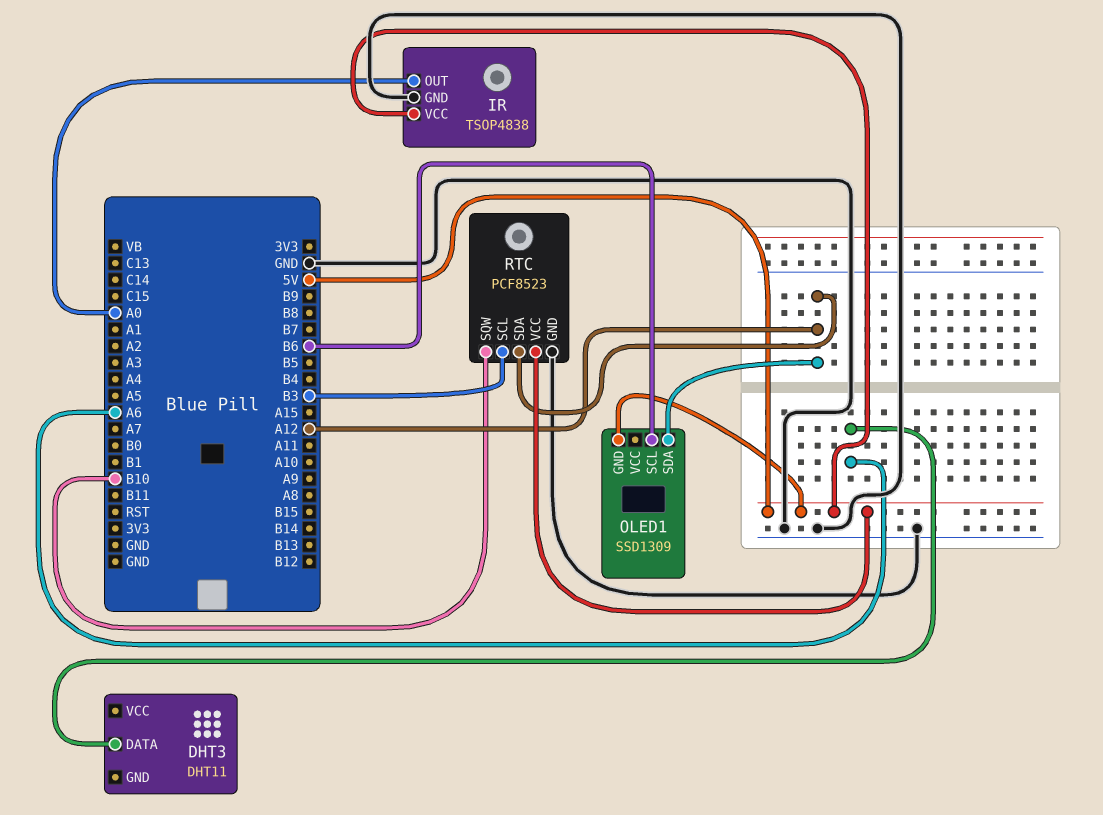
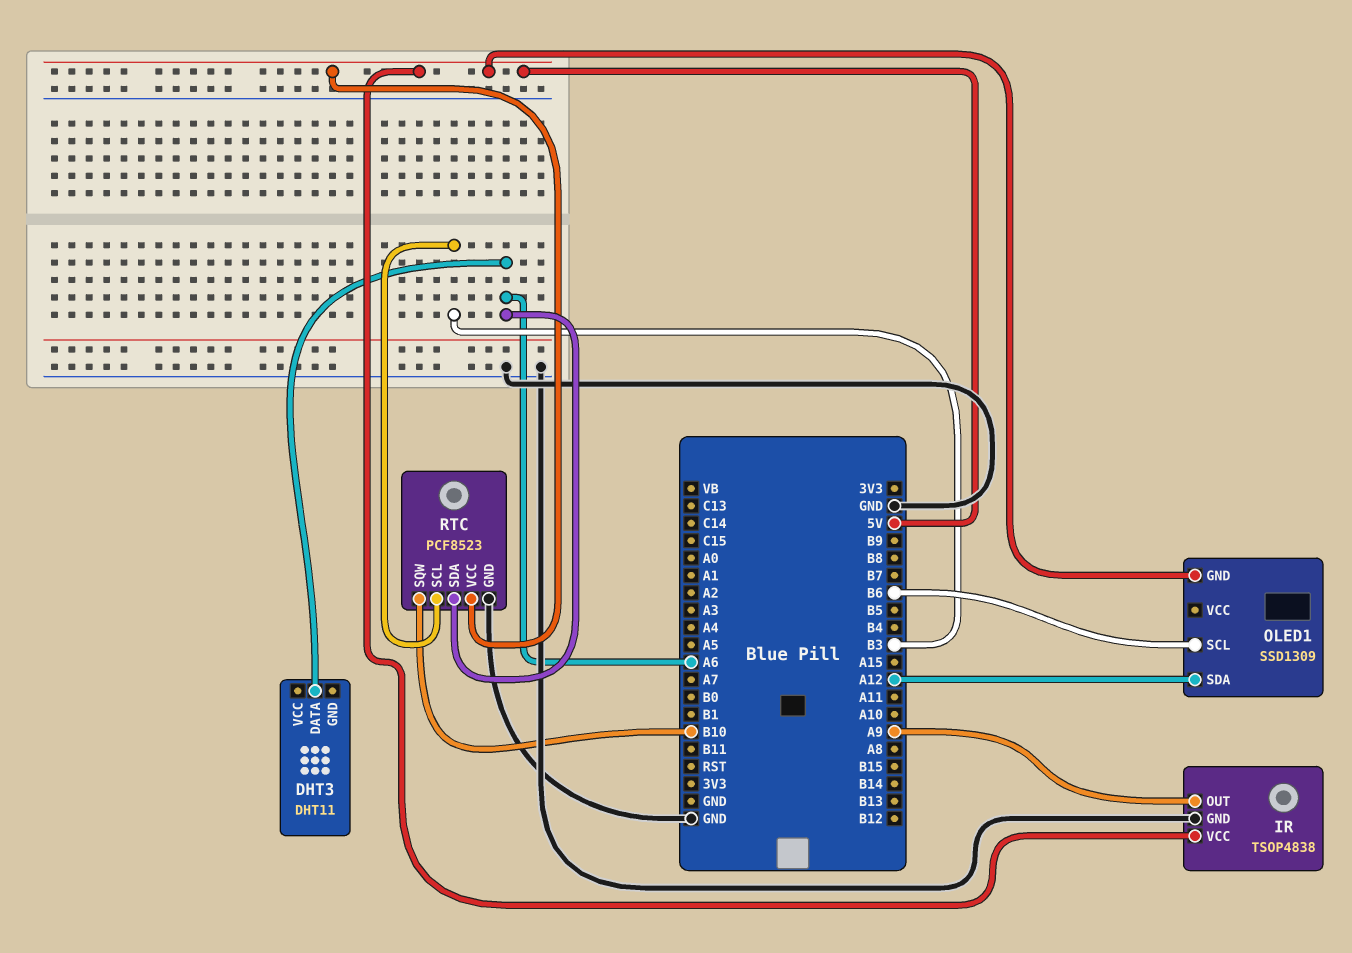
IR pin OUT: A0 -> A9
RTC pin SDA: A12 -> A6

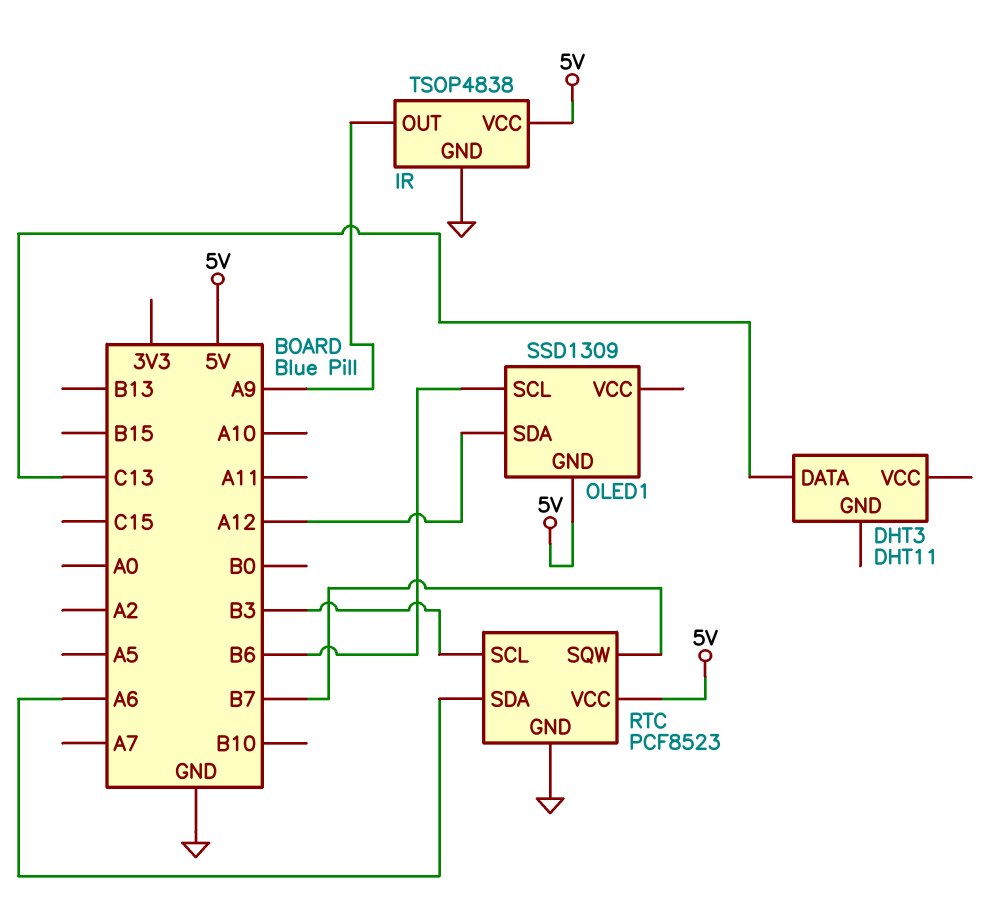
DHT3 pin DATA: A6 -> C13
RTC pin SQW: B10 -> B7

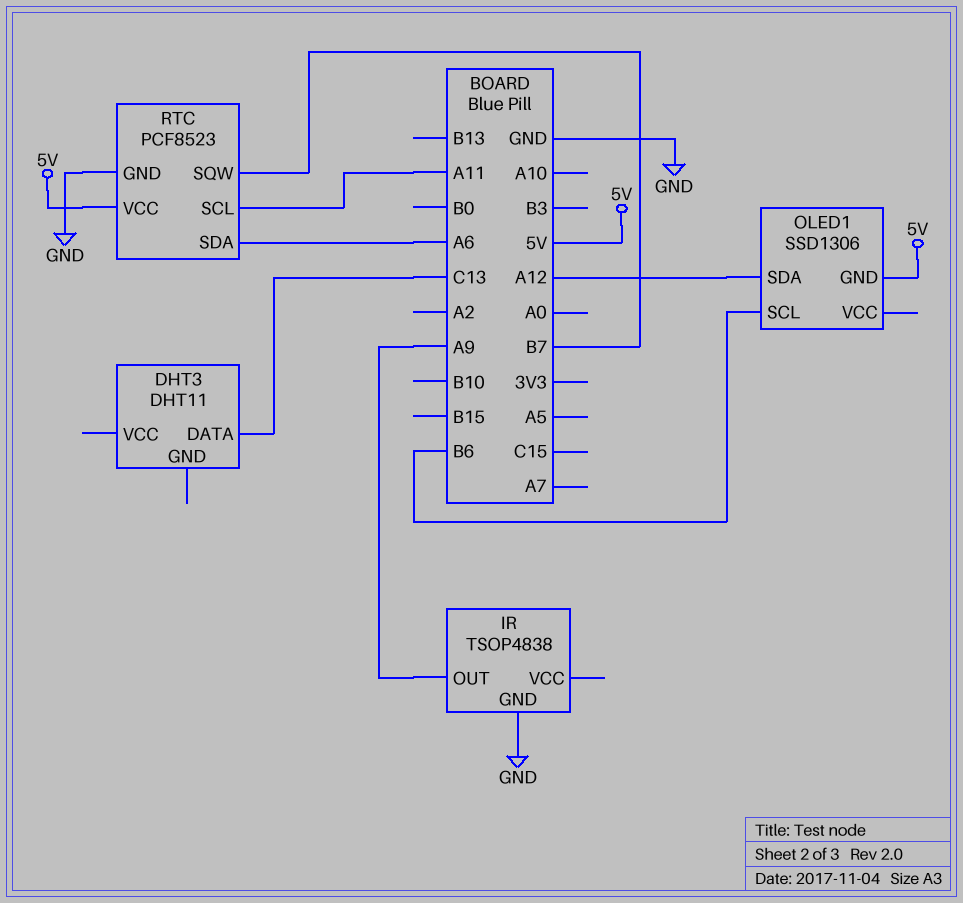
IR pin VCC: 5V -> none
OLED1: SSD1309 -> SSD1306
RTC pin SCL: B3 -> A11

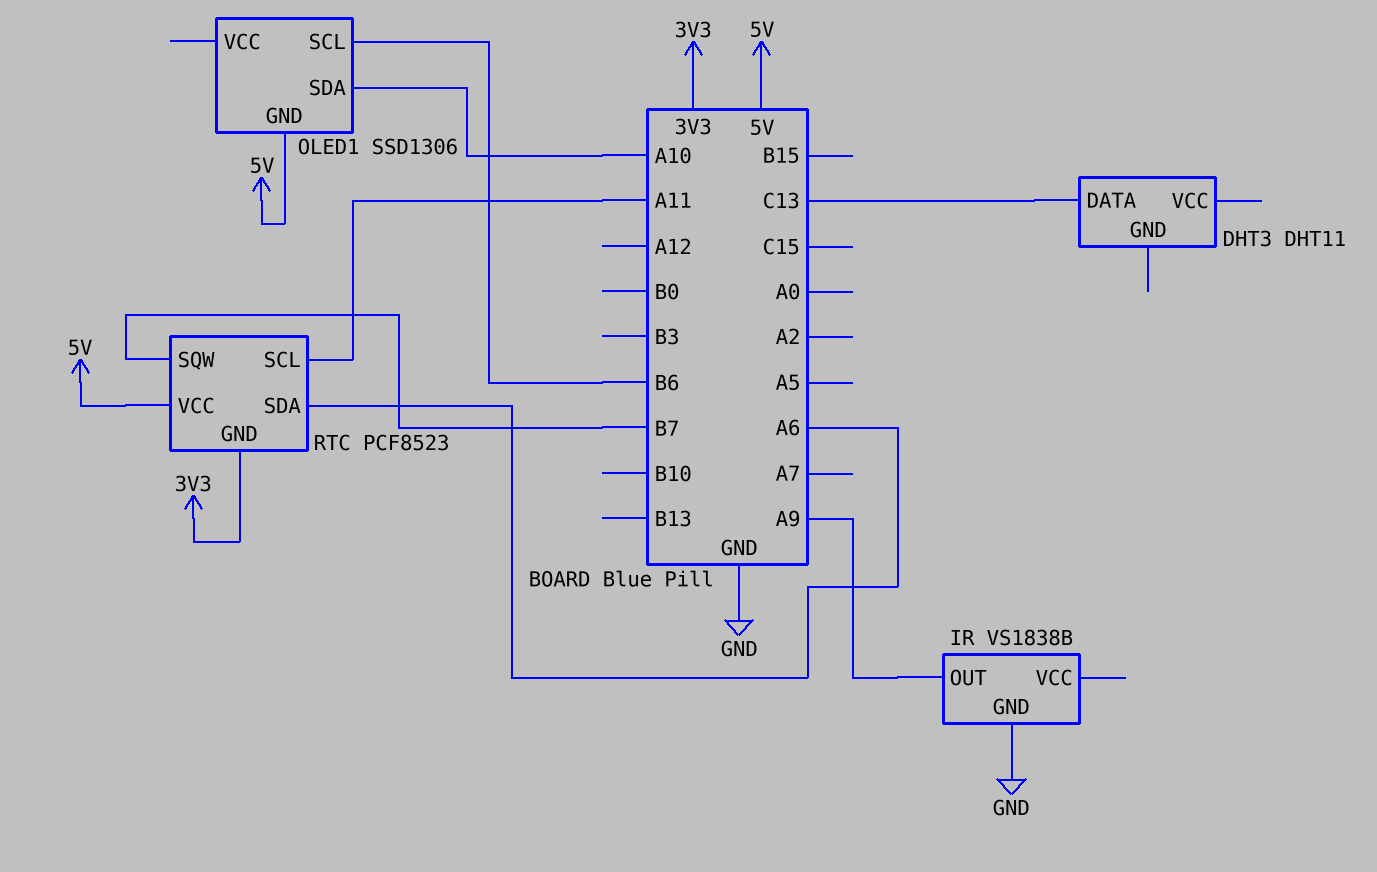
IR: TSOP4838 -> VS1838B
OLED1 pin SDA: A12 -> A10
RTC pin GND: GND -> 3V3

